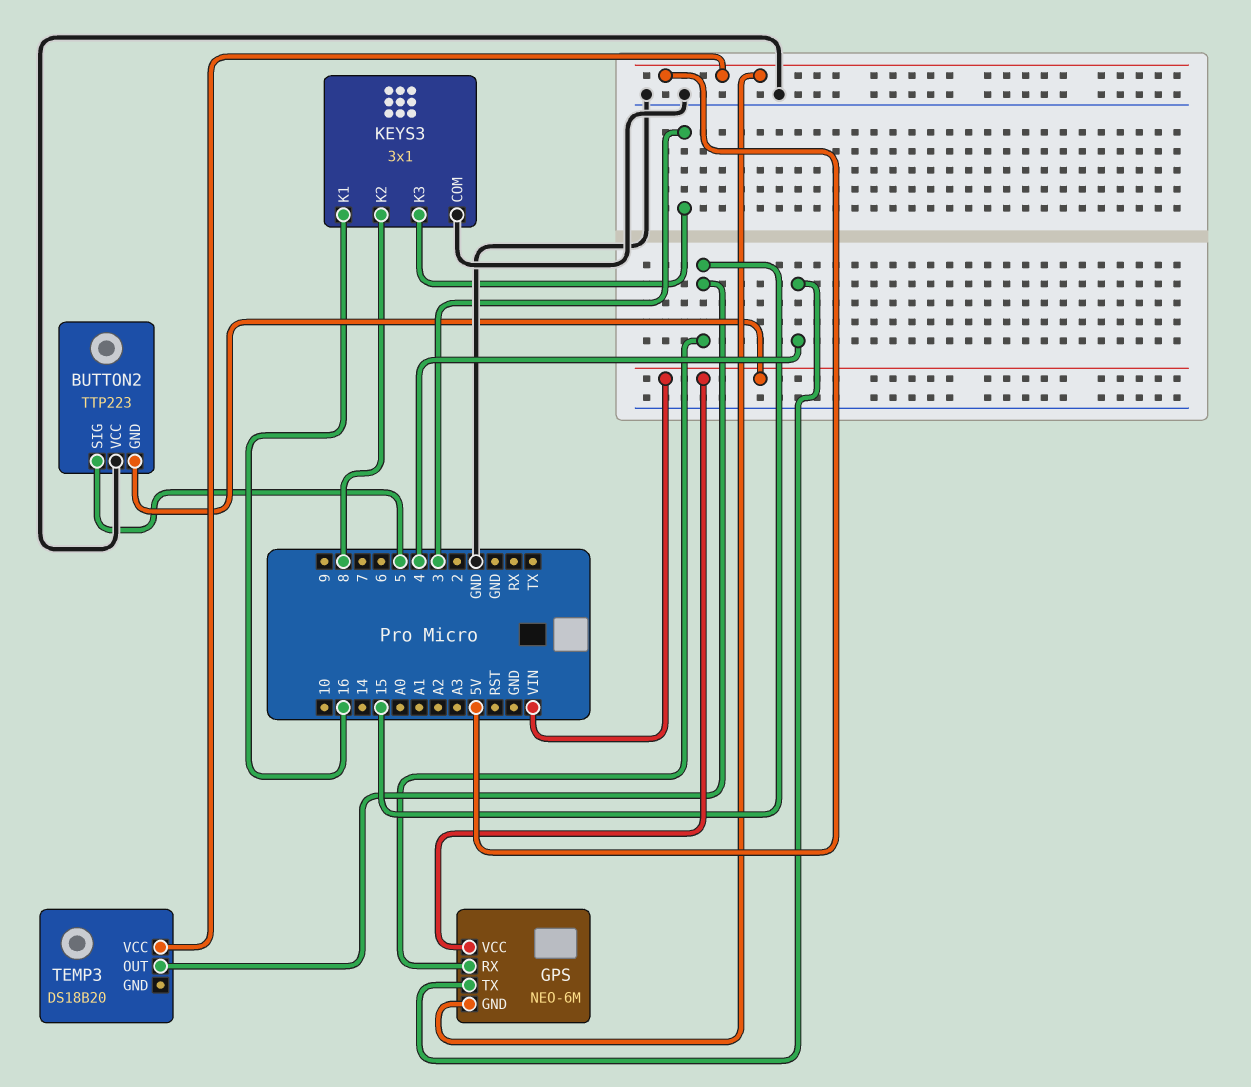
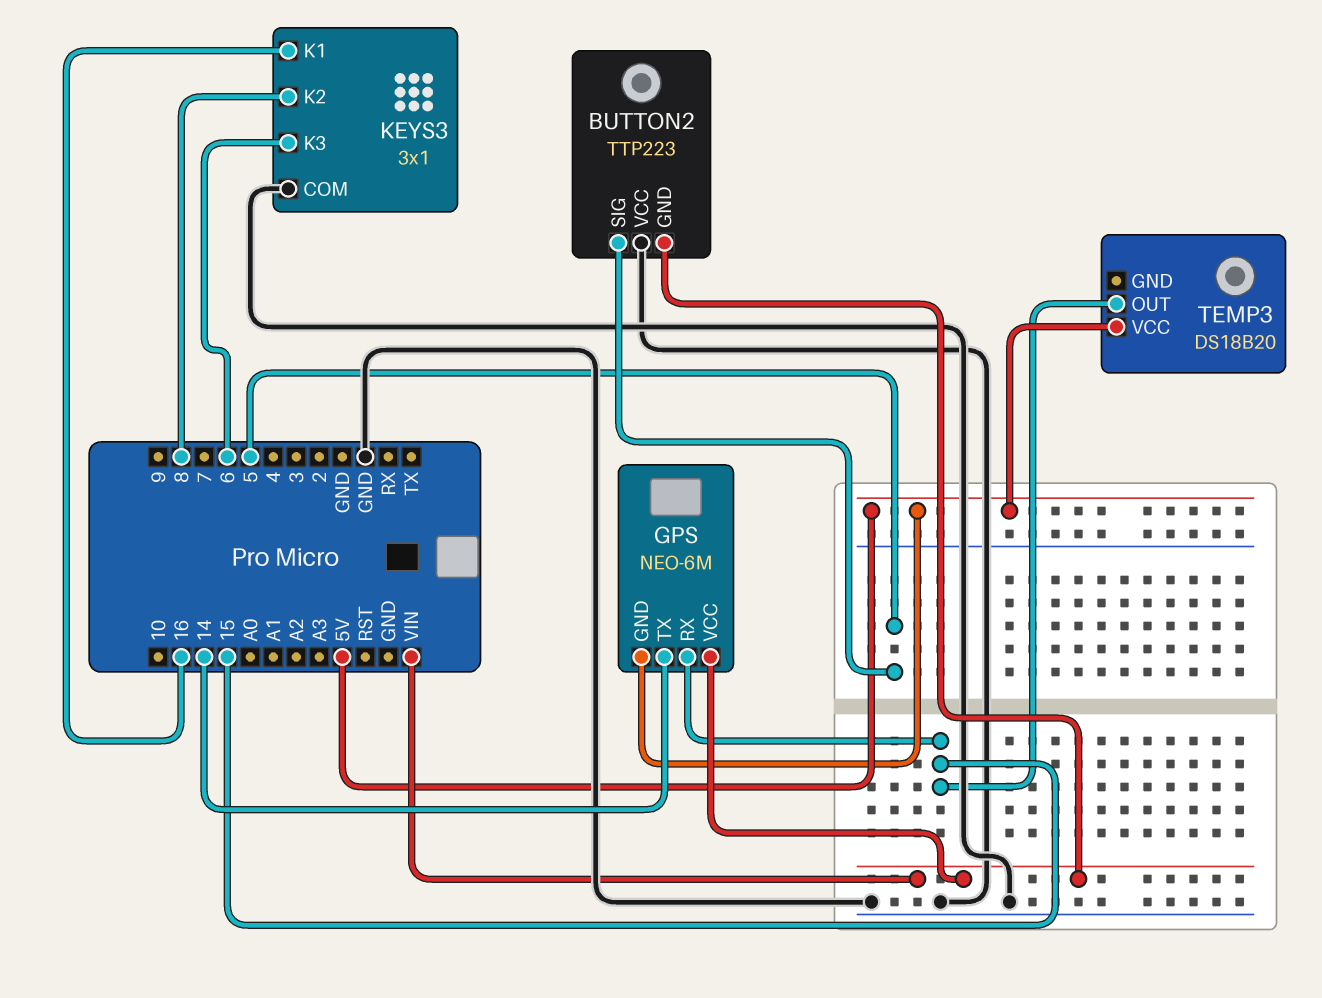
GPS pin TX: 4 -> 14
KEYS3 pin K3: 3 -> 6

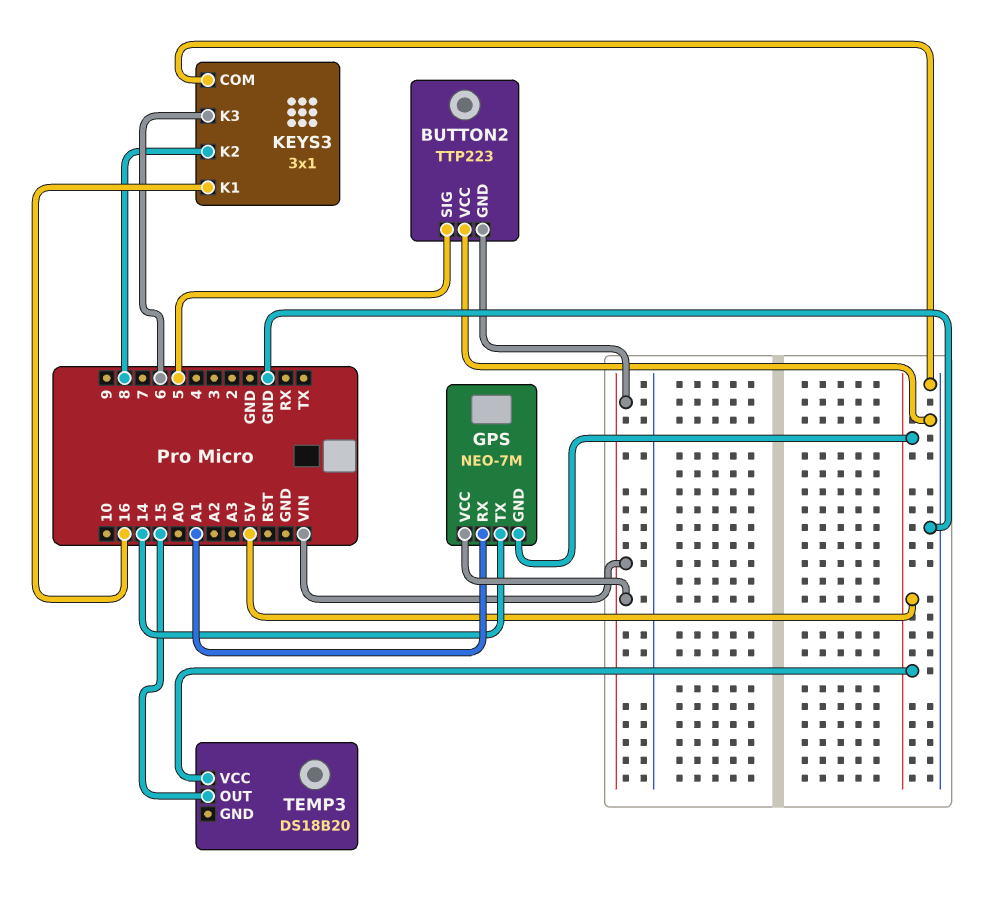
GPS: NEO-6M -> NEO-7M
GPS pin RX: 15 -> A1

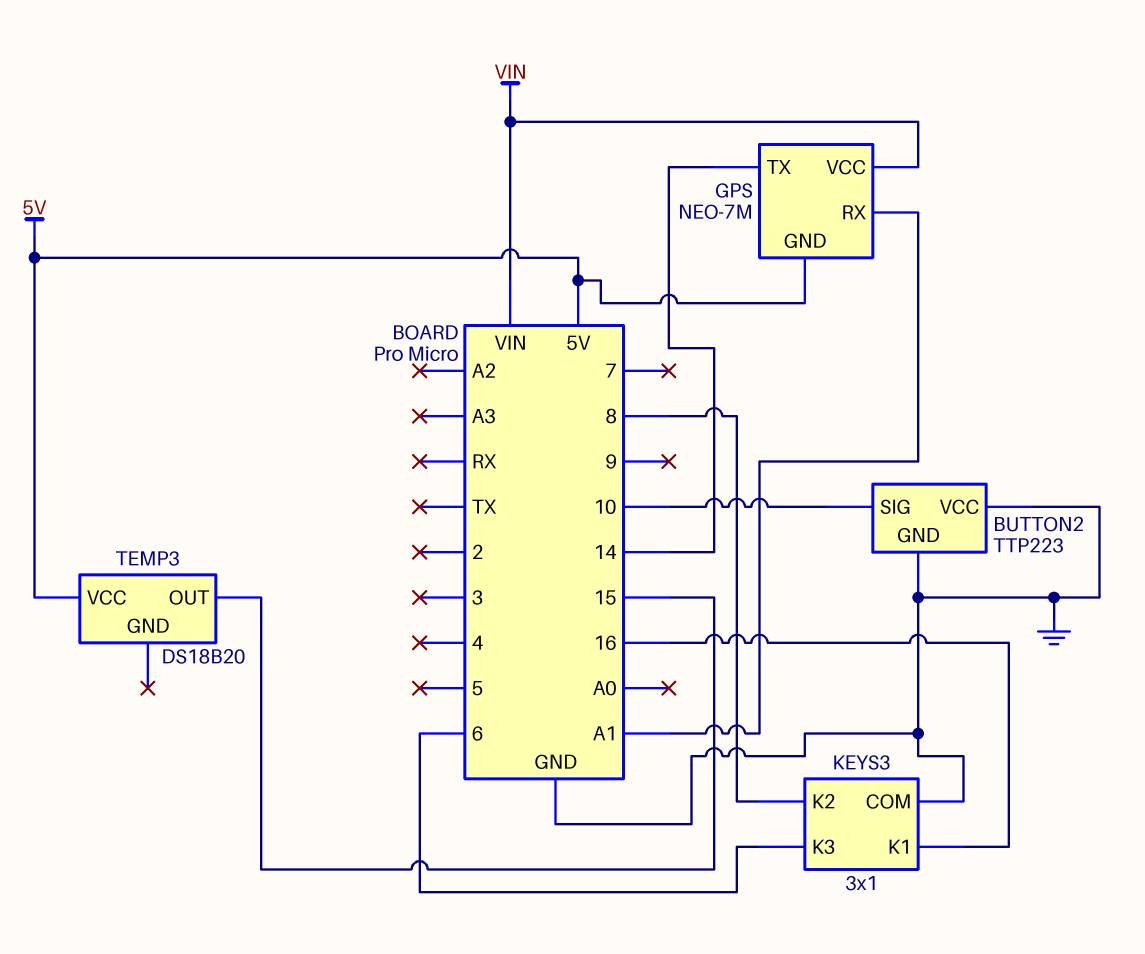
BUTTON2 pin GND: VIN -> GND
BUTTON2 pin SIG: 5 -> 10

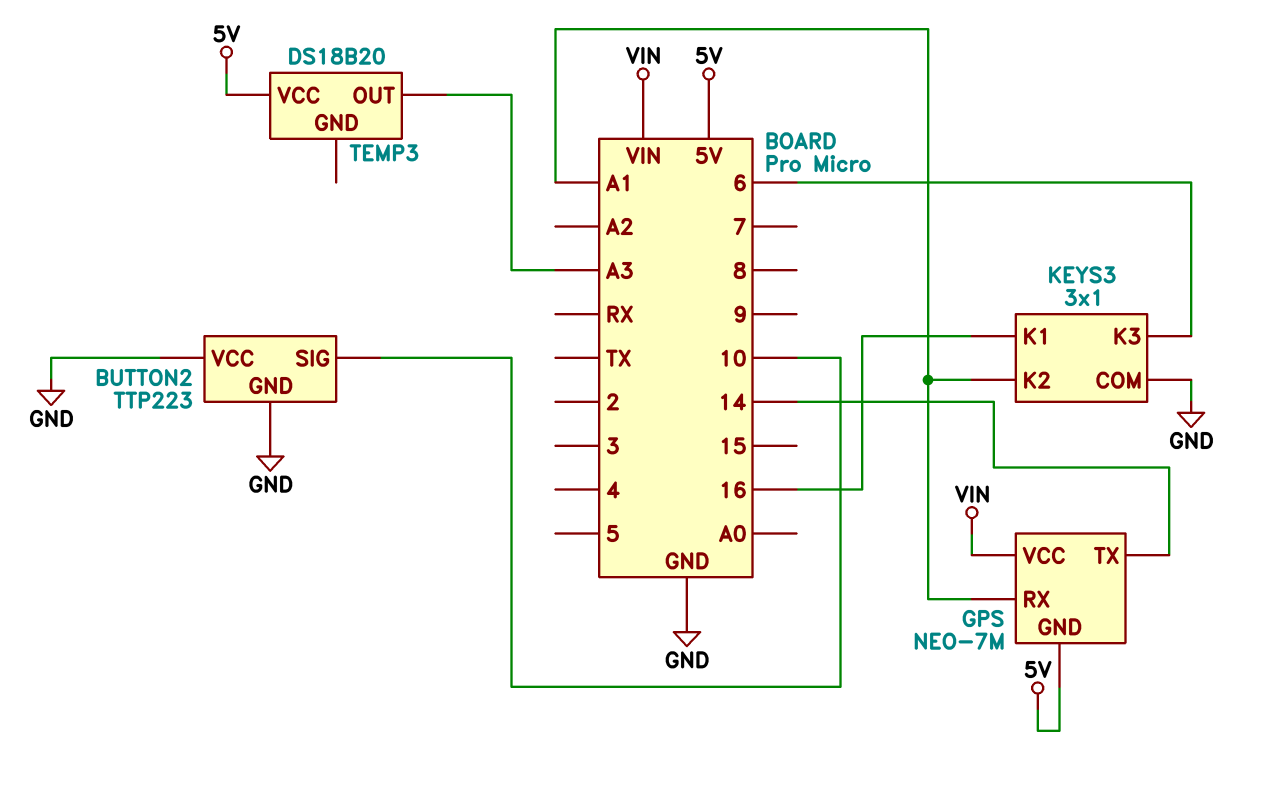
KEYS3 pin K2: 8 -> A1
TEMP3 pin OUT: 15 -> A3

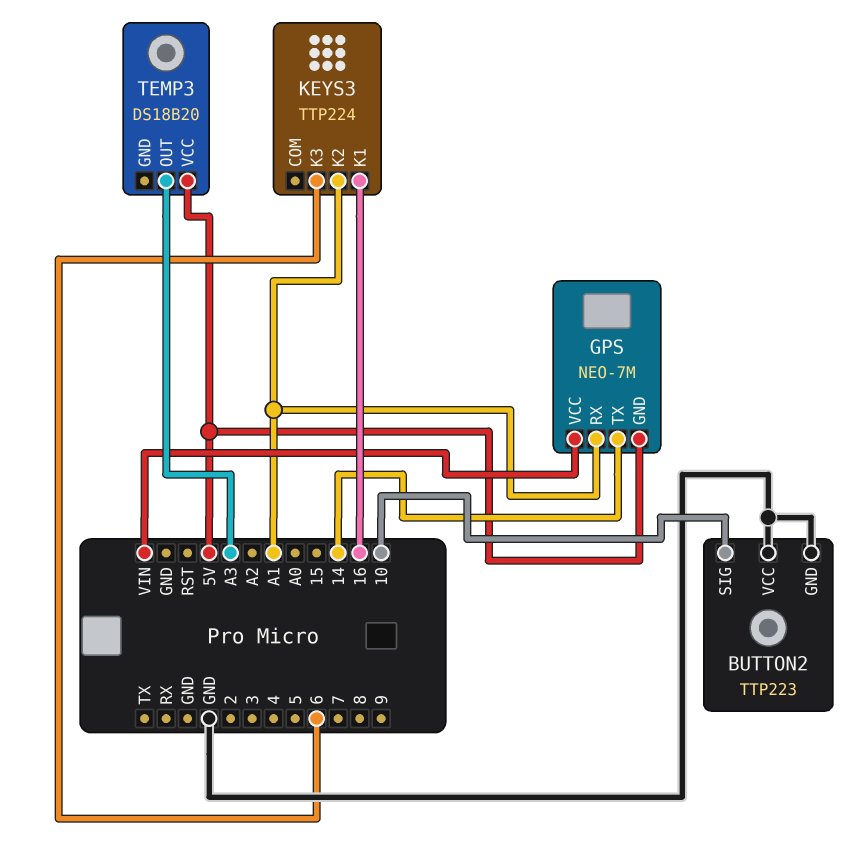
KEYS3: 3x1 -> TTP224
KEYS3 pin COM: GND -> none

